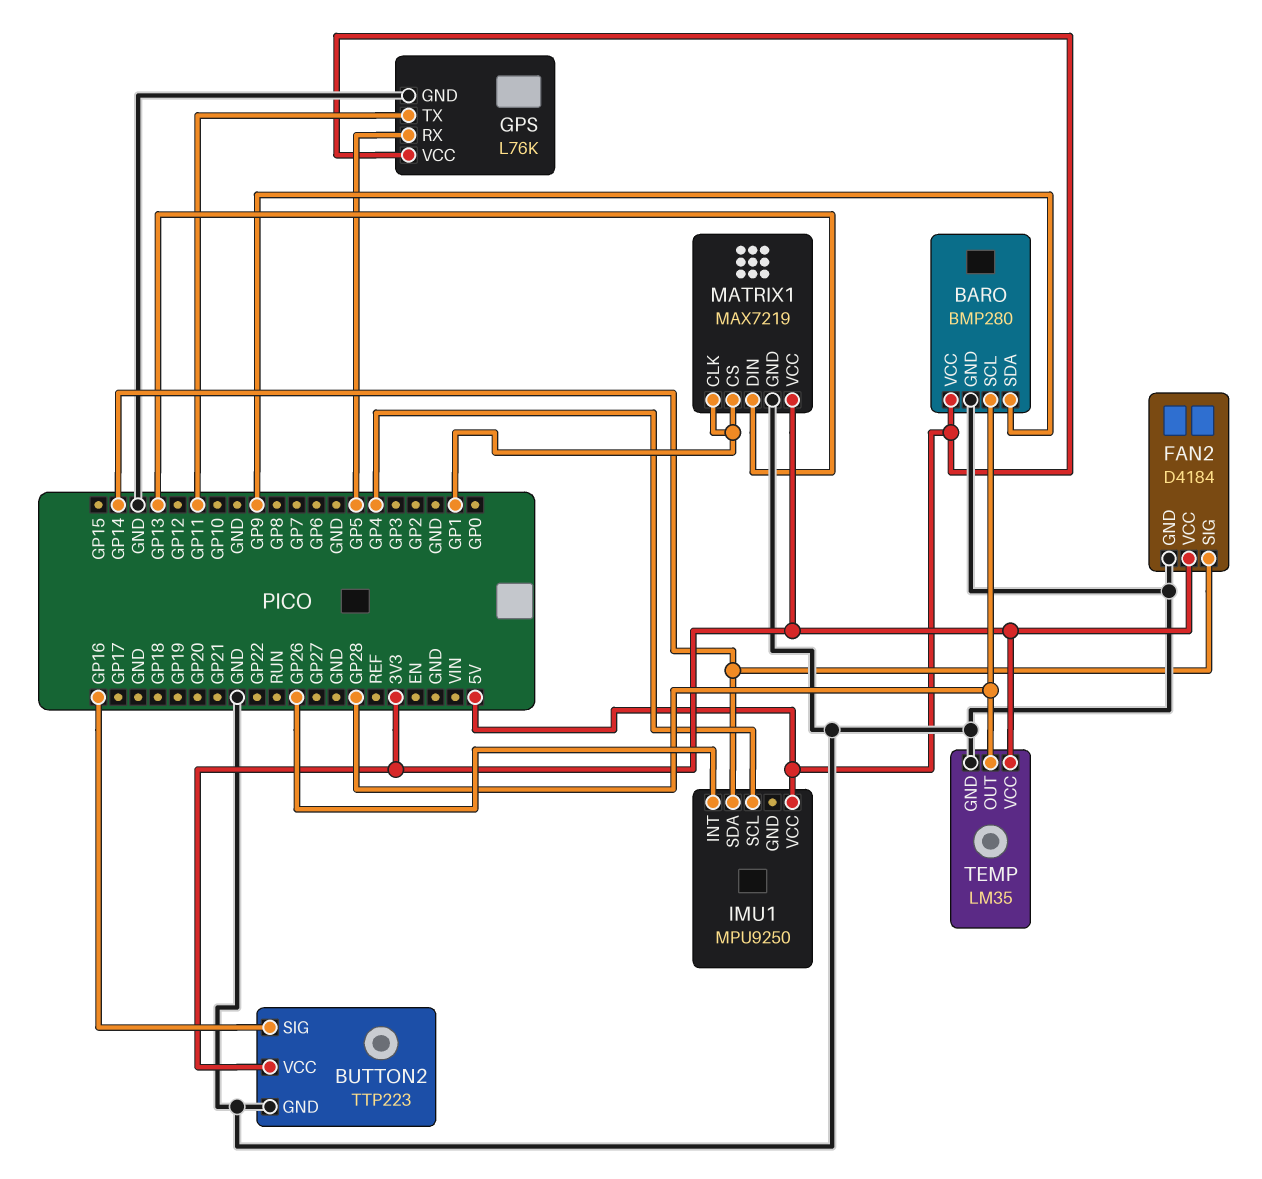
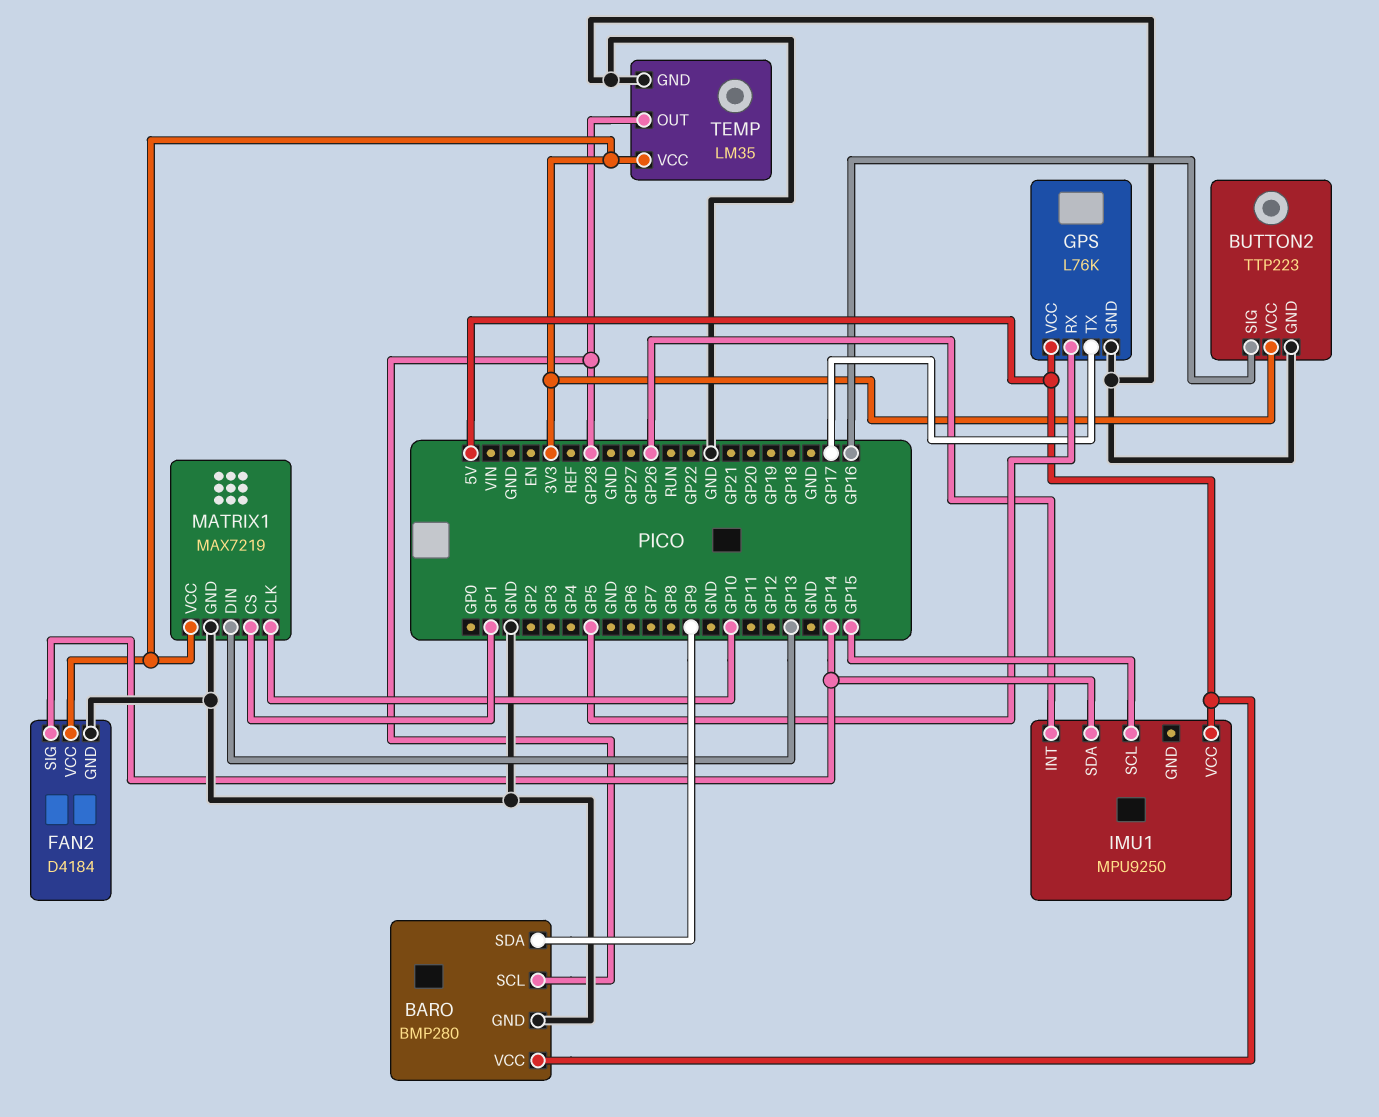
GPS pin TX: GP11 -> GP17
IMU1 pin SCL: GP4 -> GP15
MATRIX1 pin CLK: GP1 -> GP10

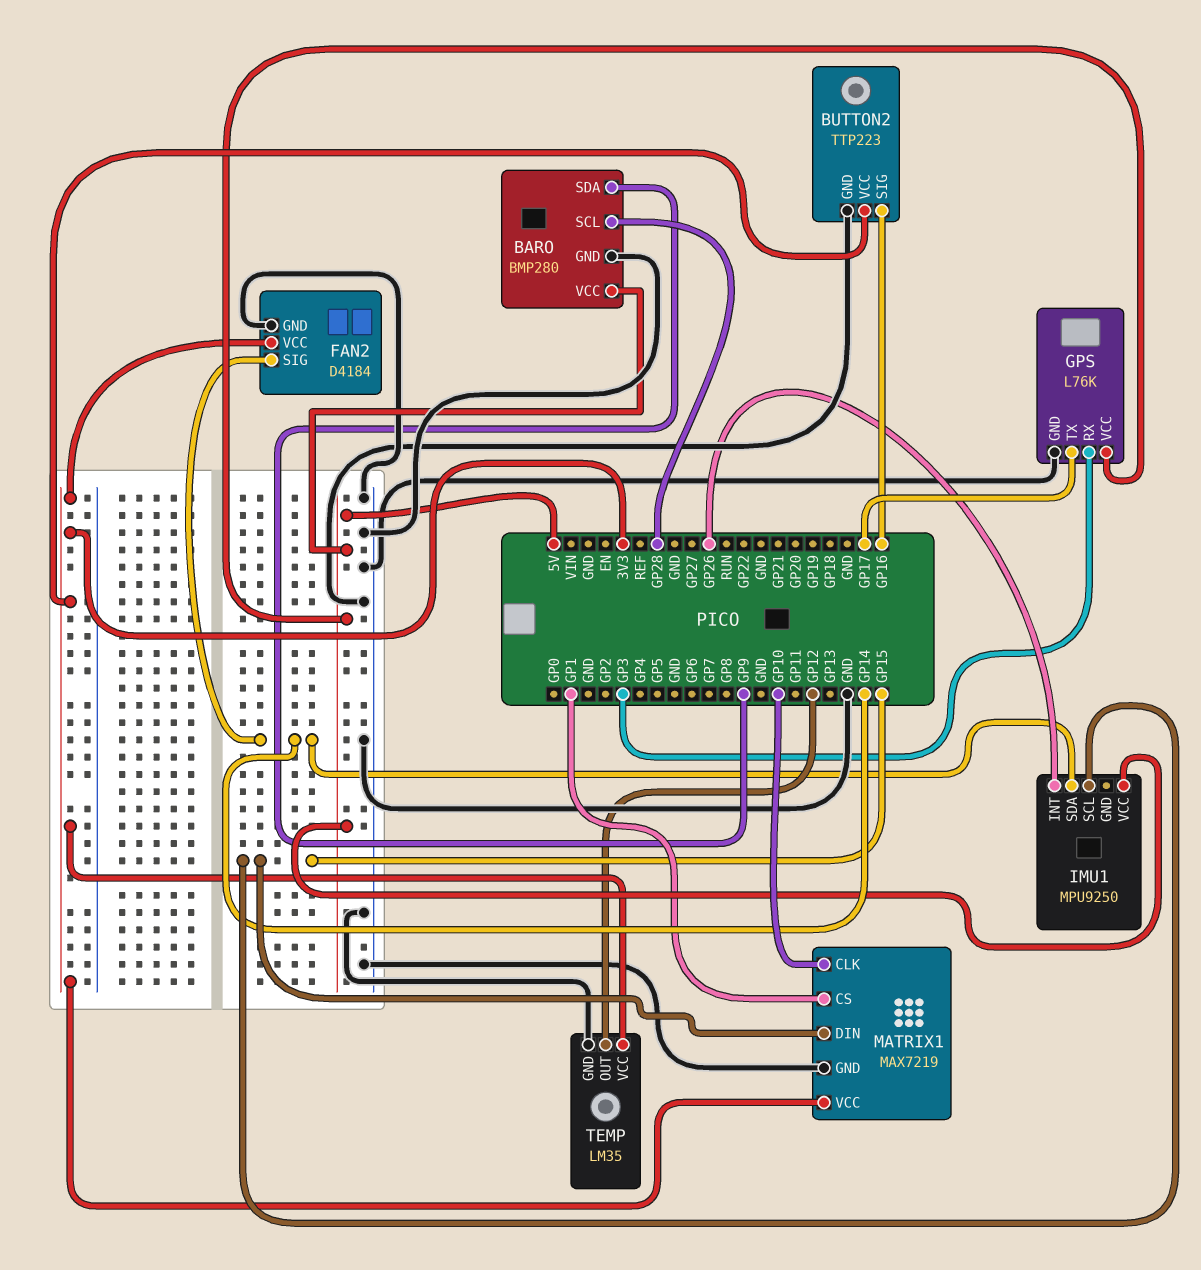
GPS pin RX: GP5 -> GP3
MATRIX1 pin DIN: GP13 -> GP15
TEMP pin OUT: GP28 -> GP12

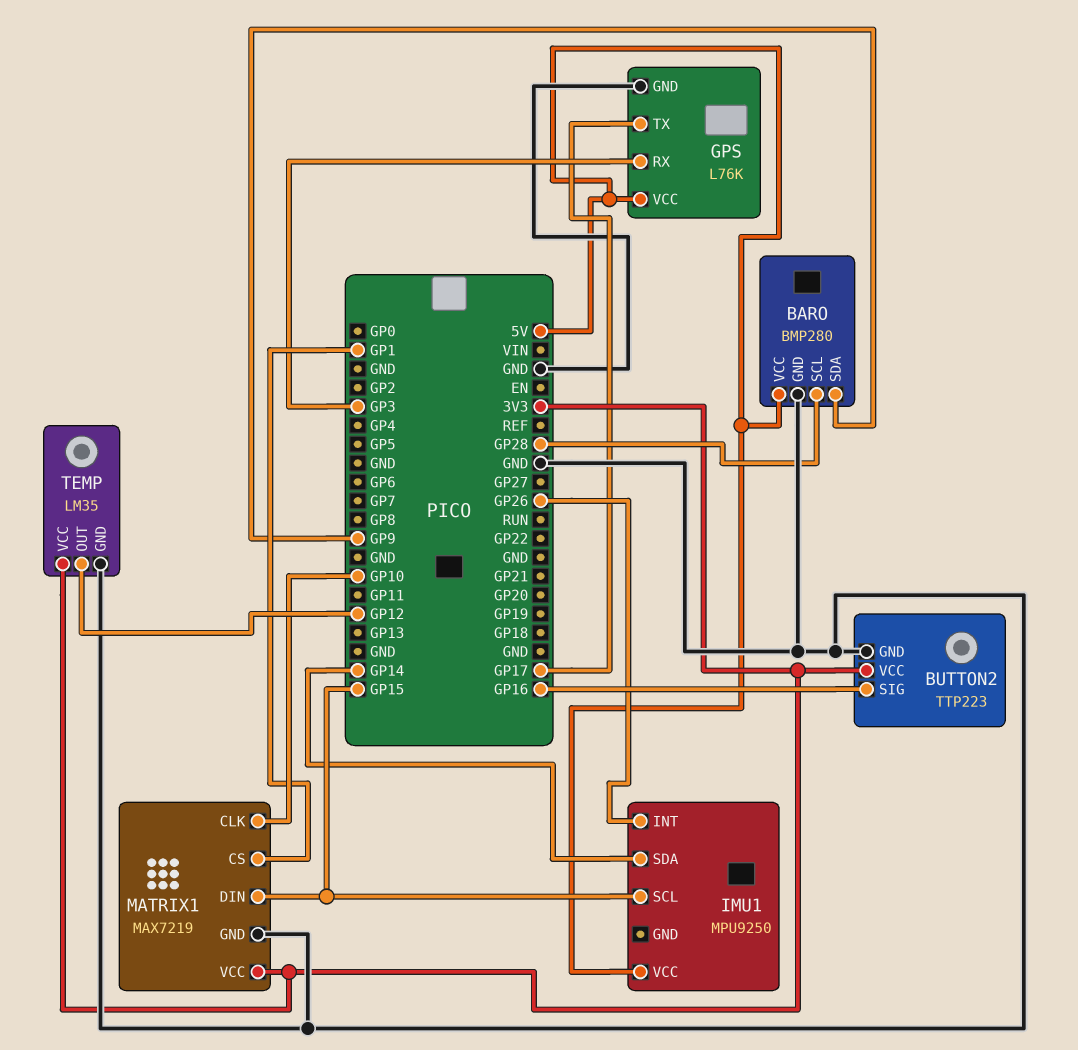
FAN2: D4184 -> none
FAN2 pin GND: GND -> none
FAN2 pin SIG: GP14 -> none
FAN2 pin VCC: 3V3 -> none

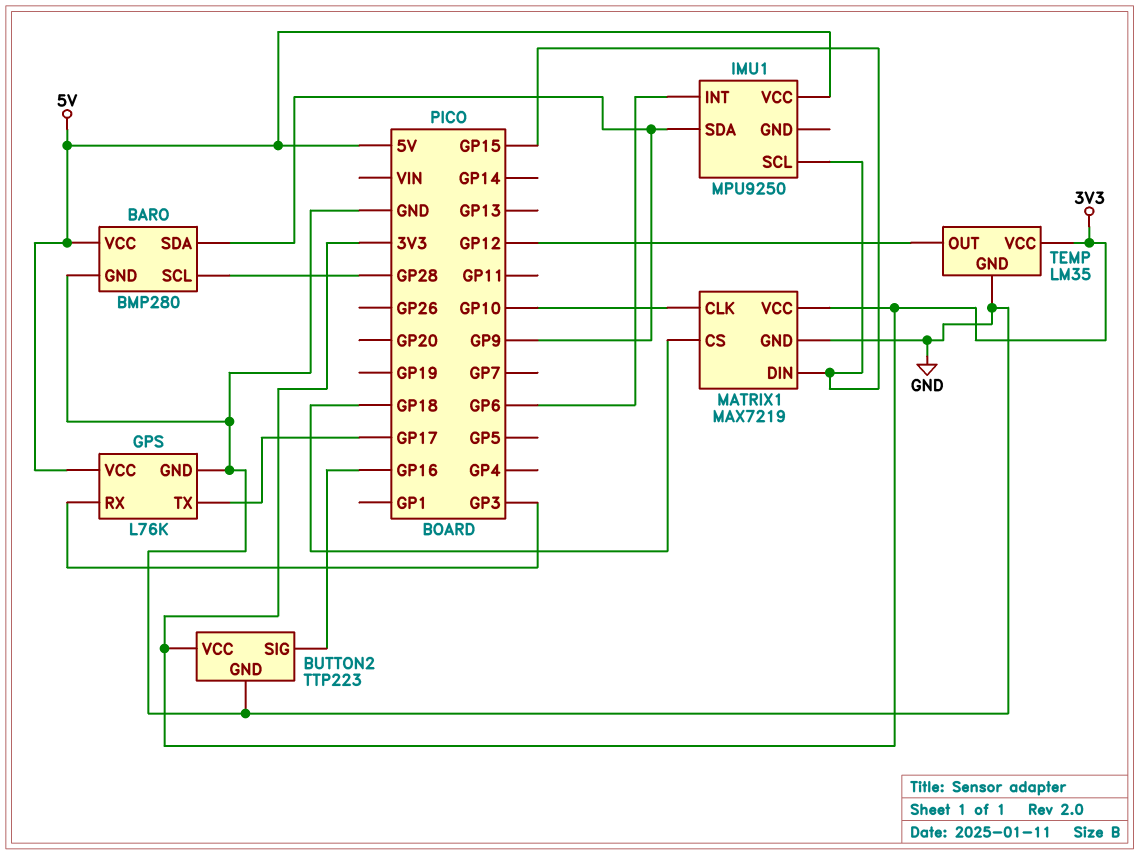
IMU1 pin INT: GP26 -> GP6
IMU1 pin SDA: GP14 -> GP9
MATRIX1 pin CS: GP1 -> GP18

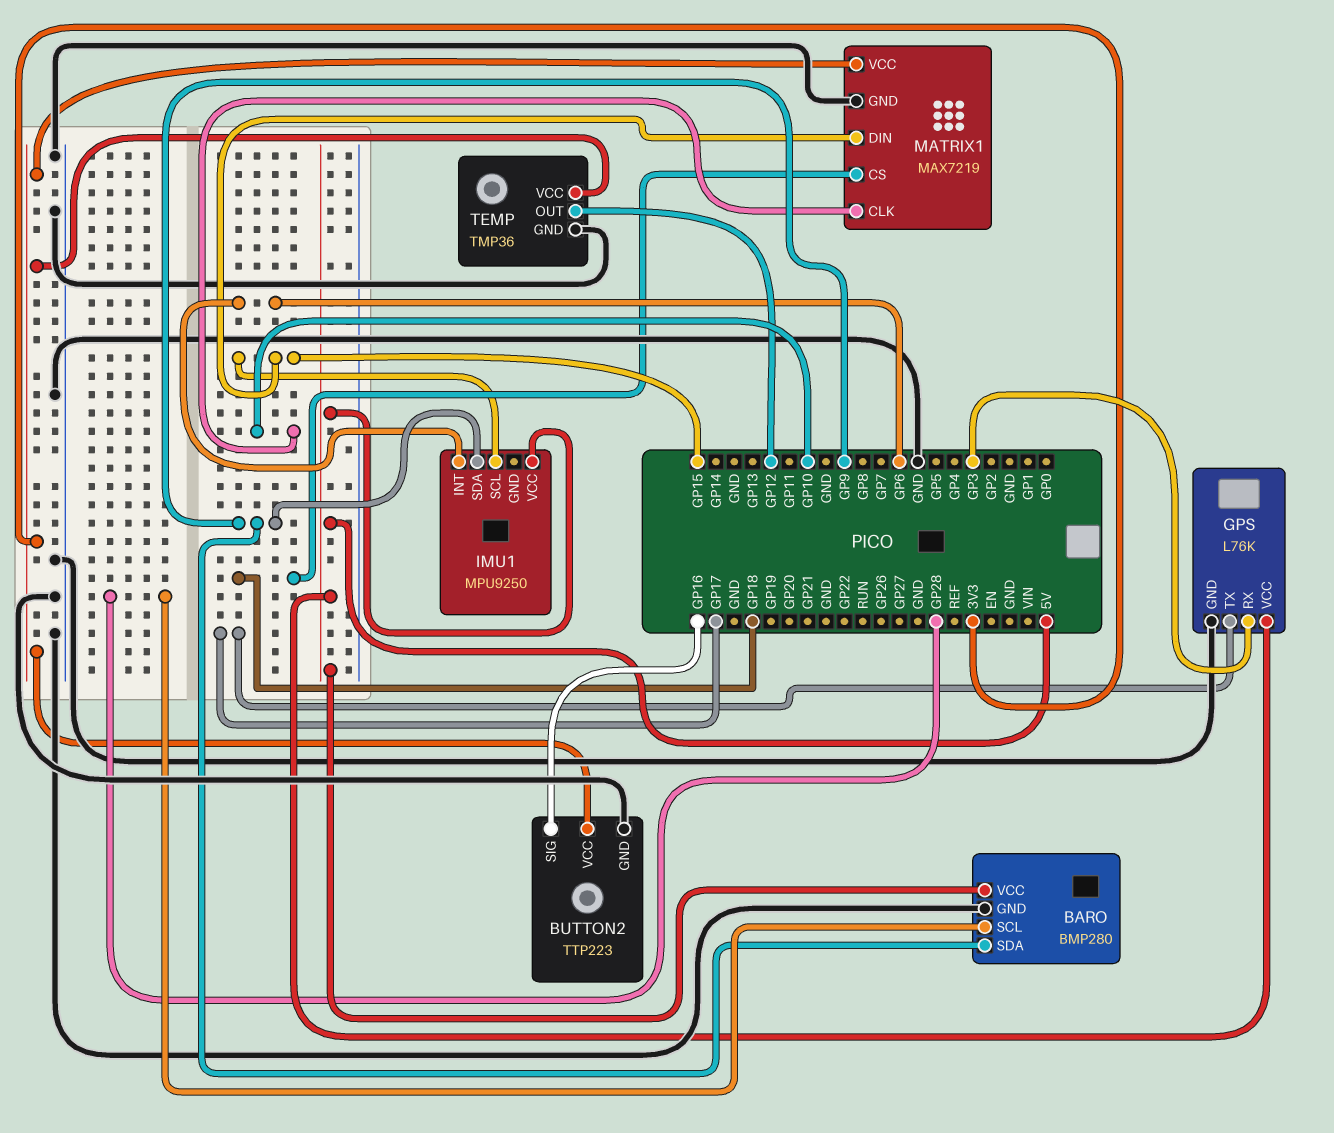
TEMP: LM35 -> TMP36

